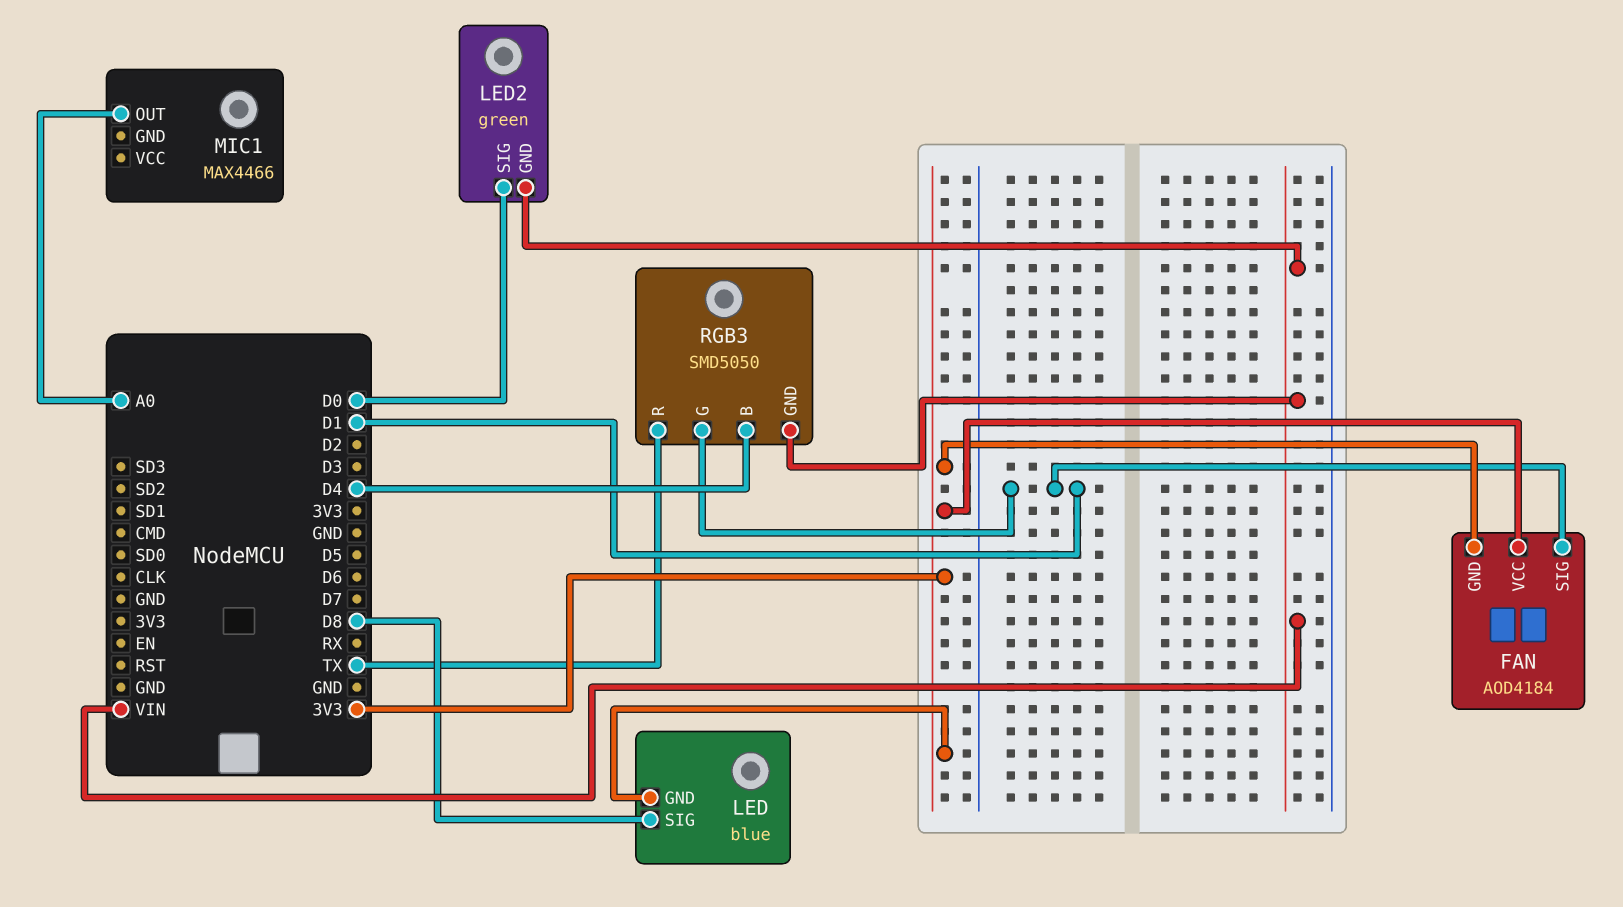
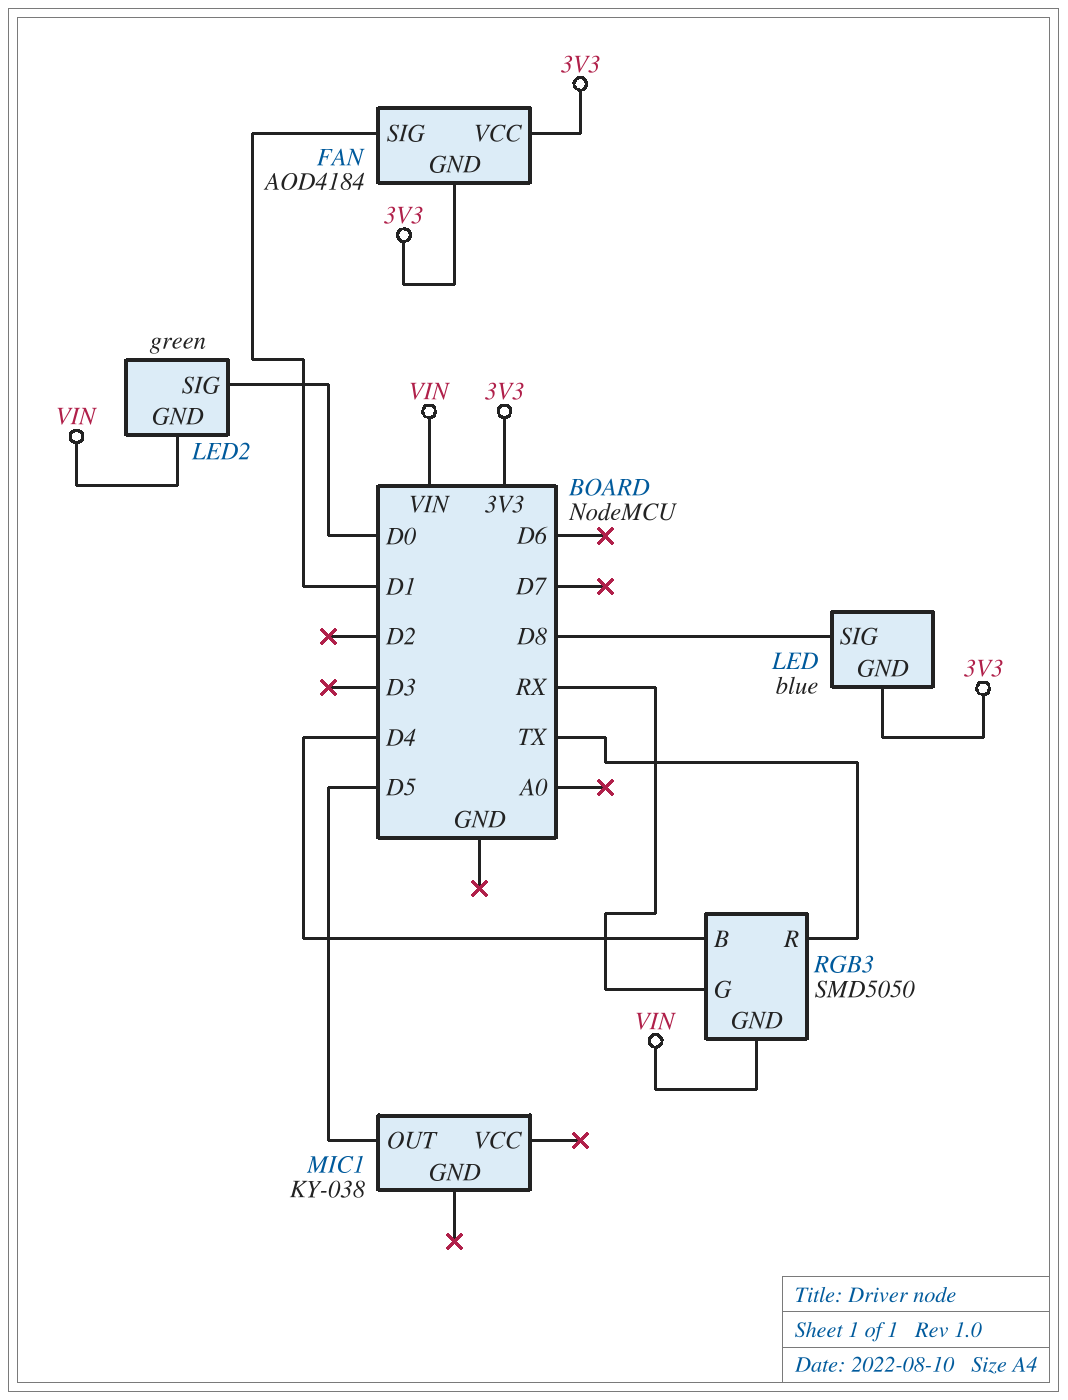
MIC1: MAX4466 -> KY-038
MIC1 pin OUT: A0 -> D5
RGB3 pin G: D1 -> RX

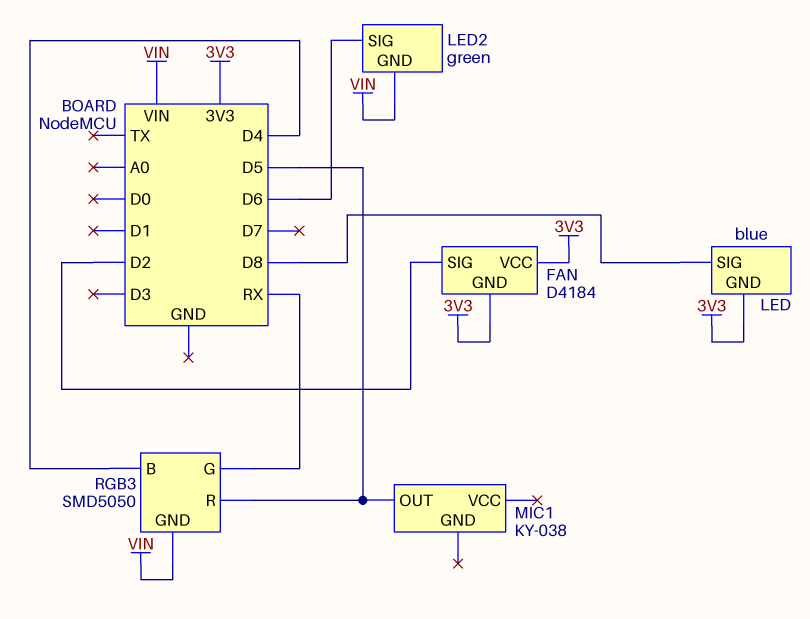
FAN: AOD4184 -> D4184
FAN pin SIG: D1 -> D2
LED2 pin SIG: D0 -> D6
RGB3 pin R: TX -> D5

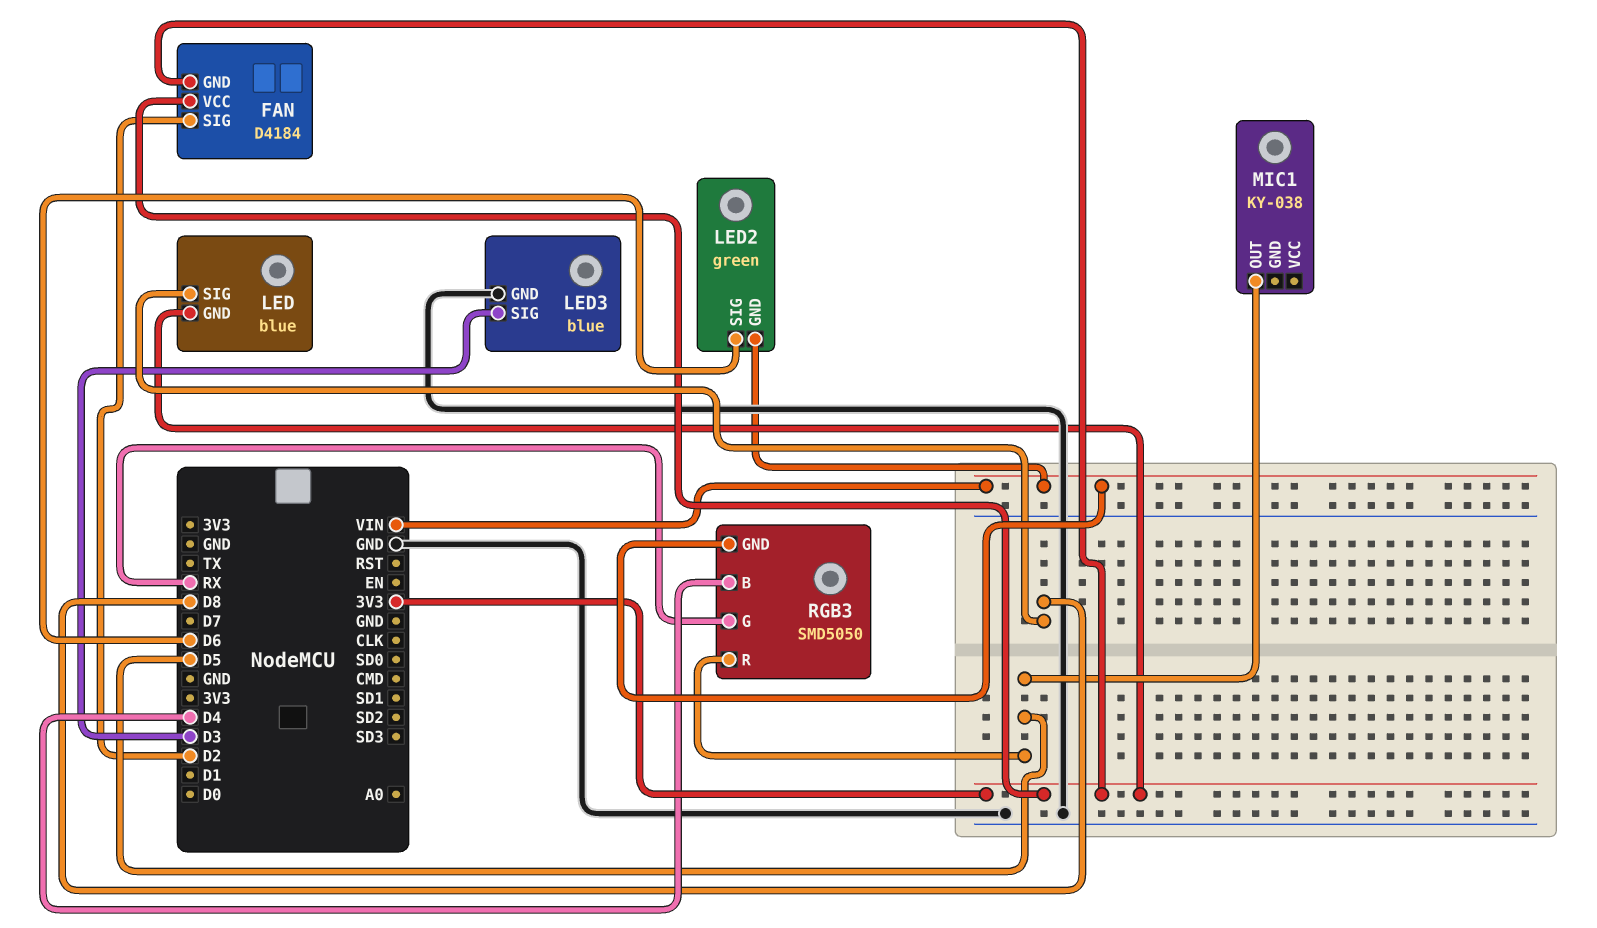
LED3: none -> blue
LED3 pin GND: none -> GND
LED3 pin SIG: none -> D3

